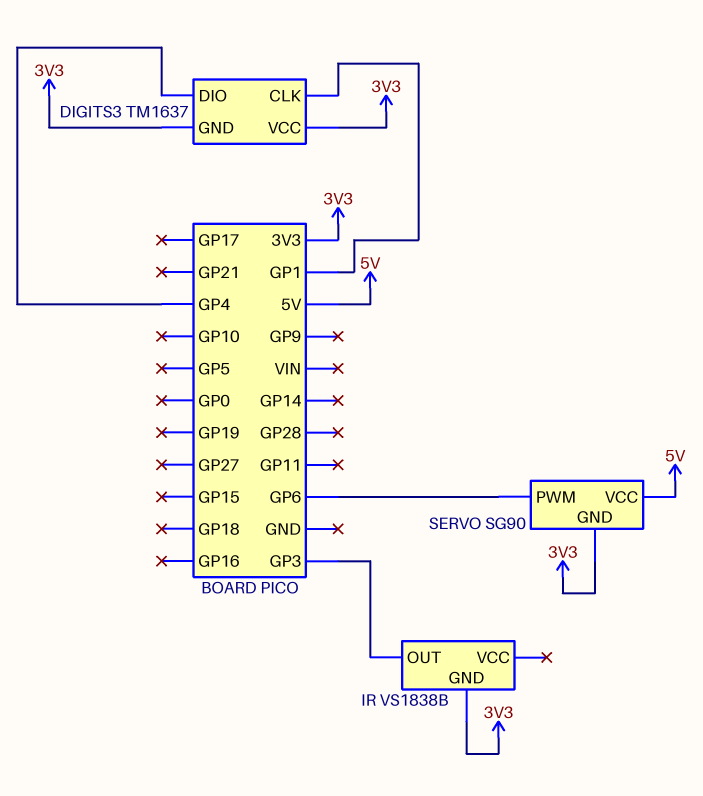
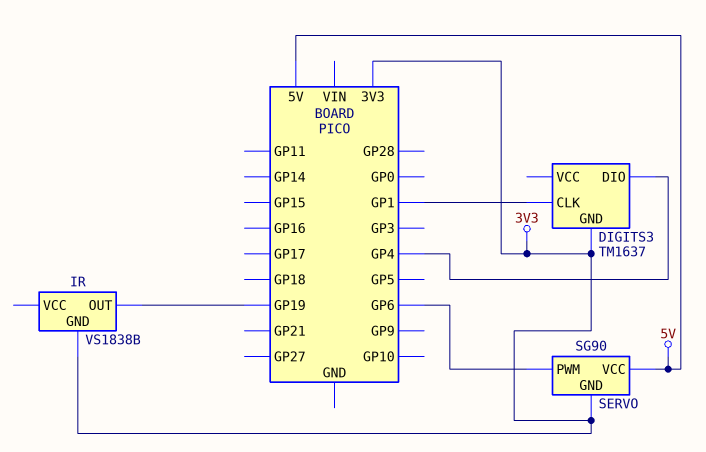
DIGITS3 pin VCC: 3V3 -> none
IR pin OUT: GP3 -> GP19

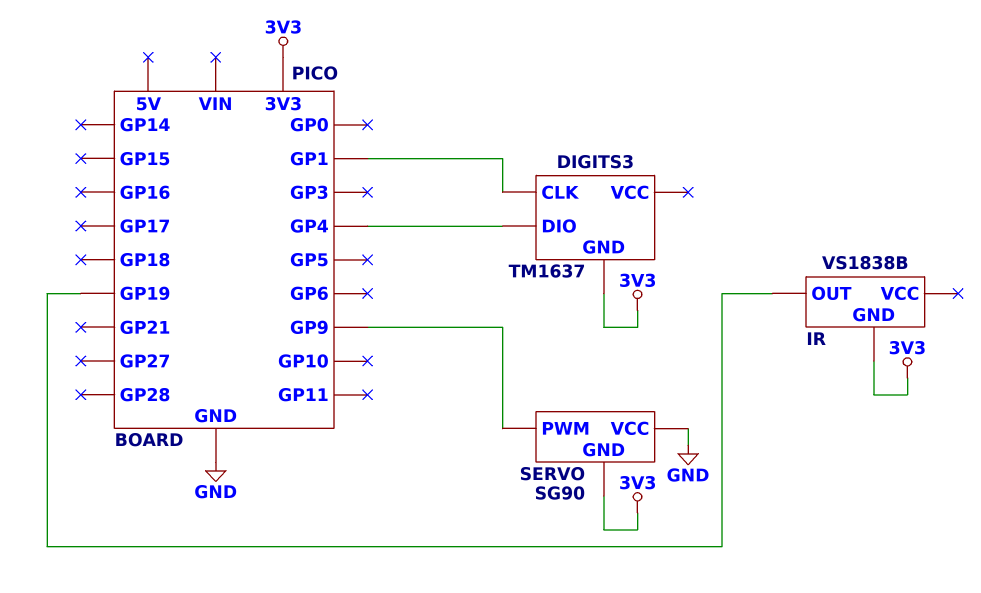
SERVO pin PWM: GP6 -> GP9
SERVO pin VCC: 5V -> GND

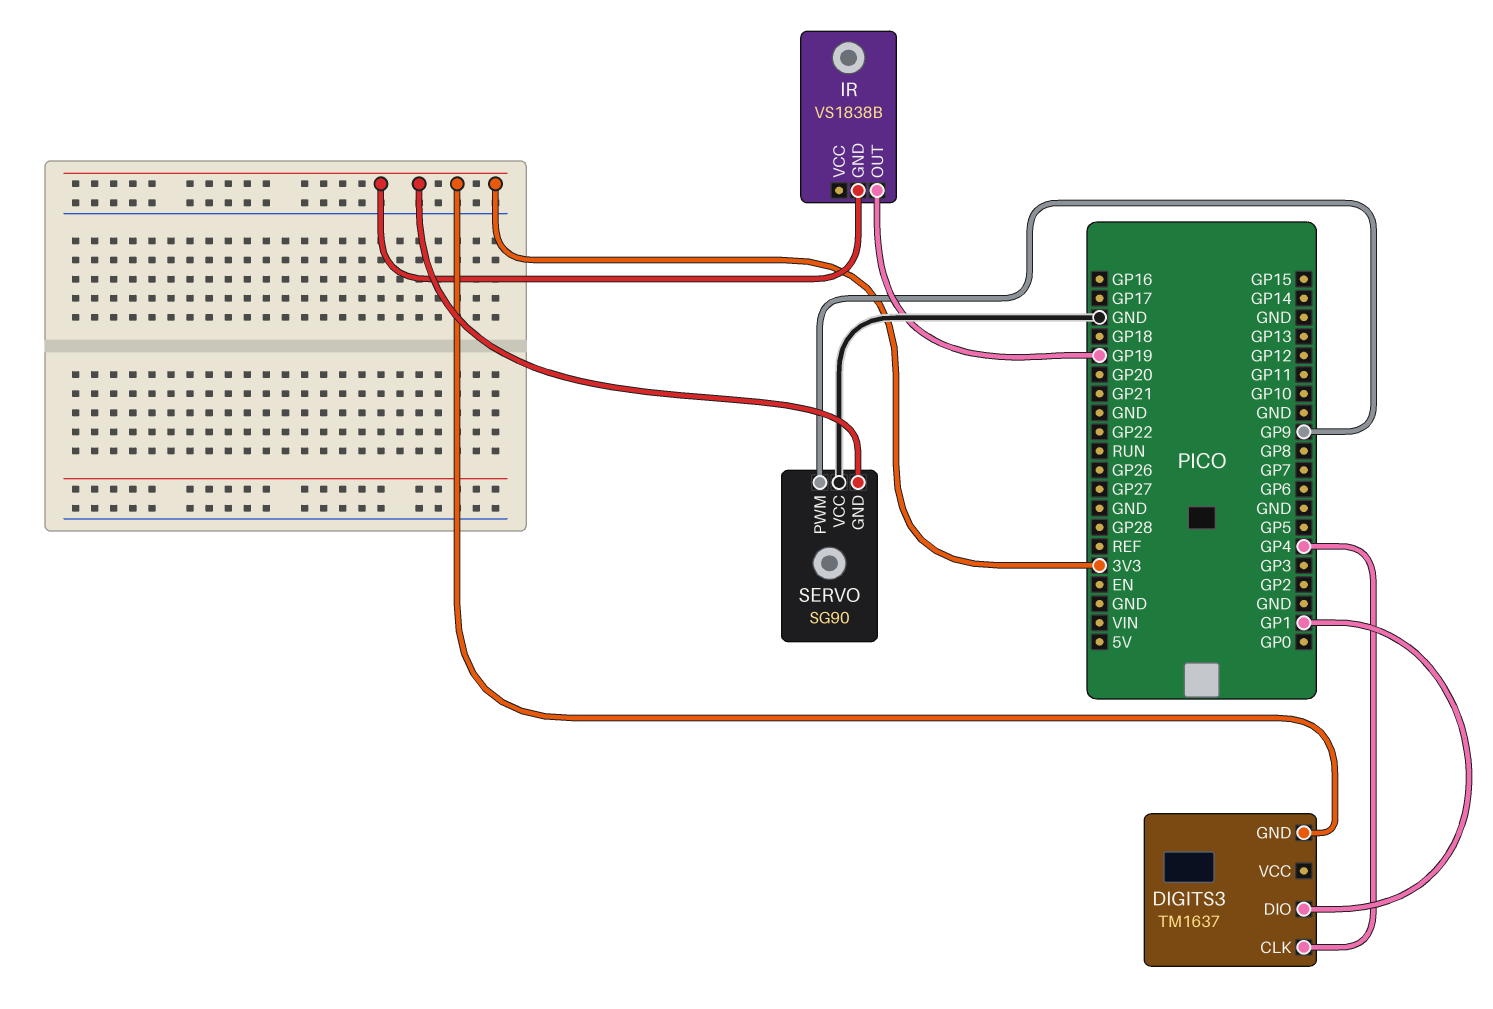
DIGITS3 pin CLK: GP1 -> GP4
DIGITS3 pin DIO: GP4 -> GP1

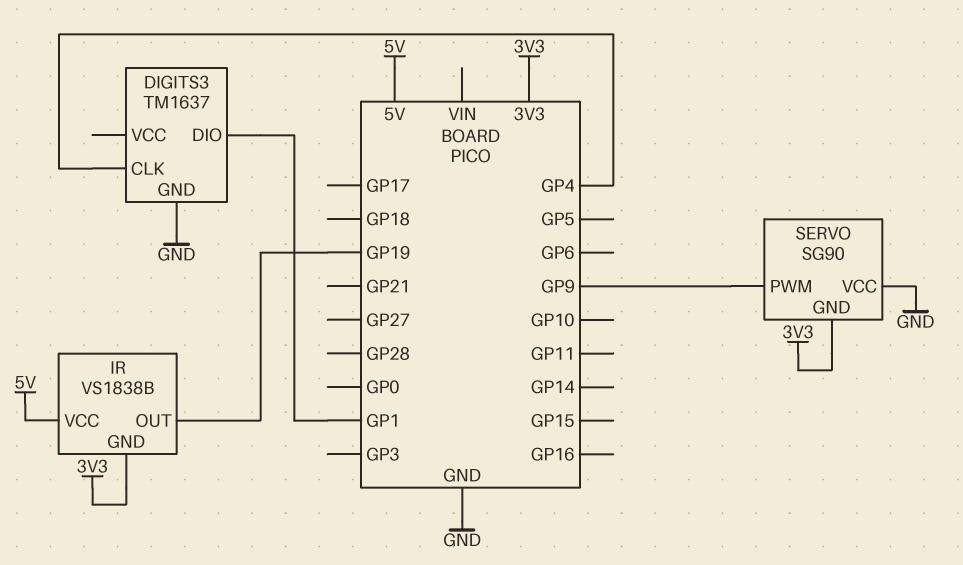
DIGITS3 pin GND: 3V3 -> GND
IR pin VCC: none -> 5V

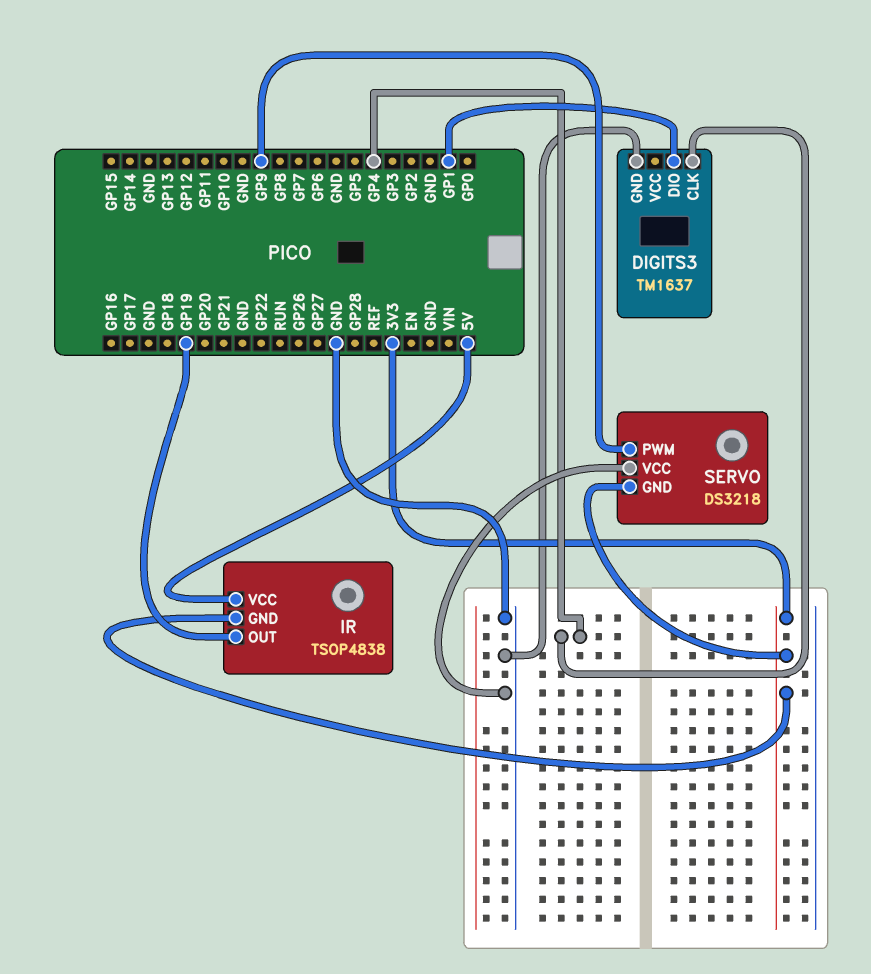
IR: VS1838B -> TSOP4838
SERVO: SG90 -> DS3218

